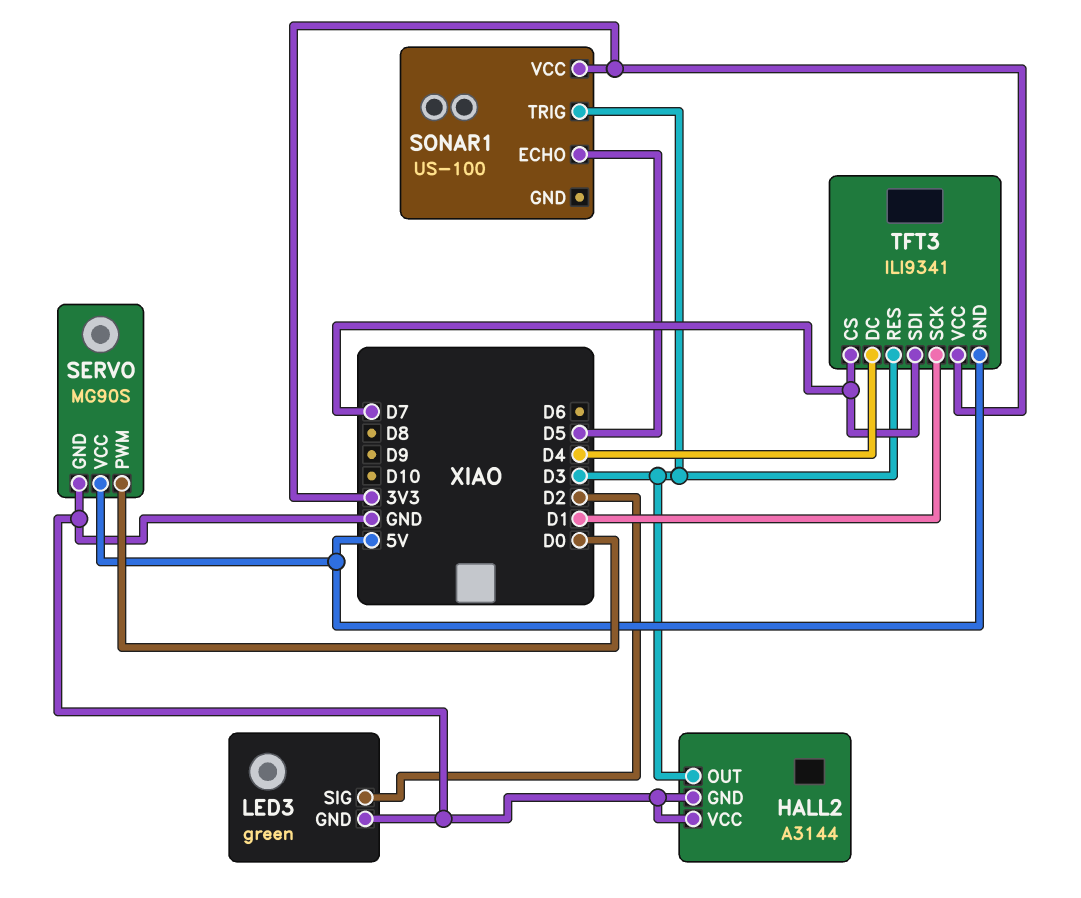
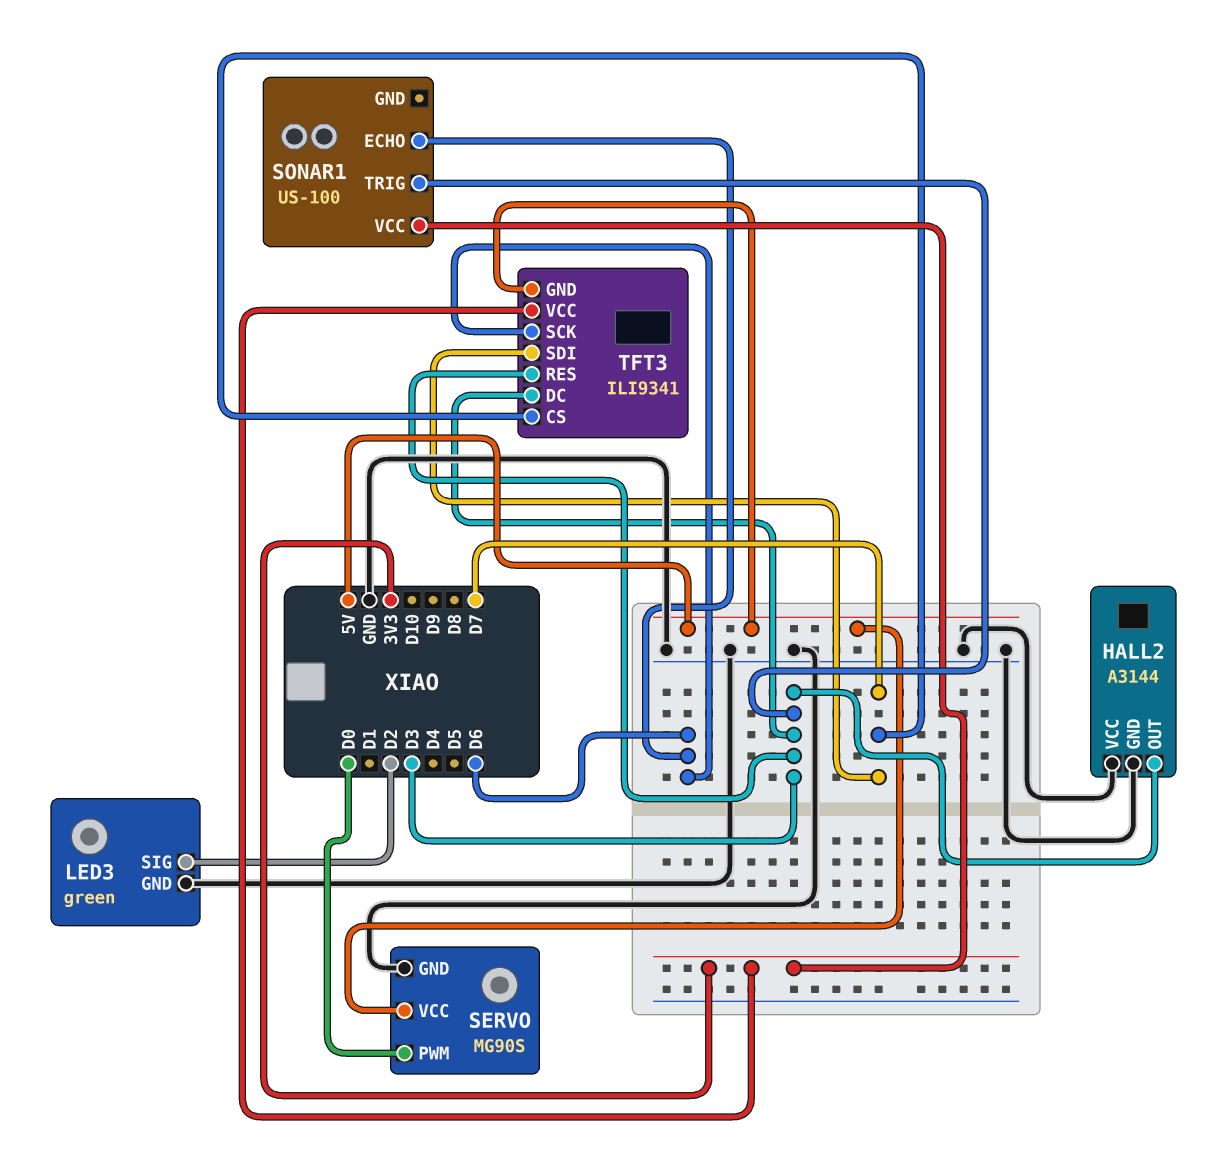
SONAR1 pin ECHO: D5 -> D6
TFT3 pin DC: D4 -> D3
TFT3 pin SCK: D1 -> D6

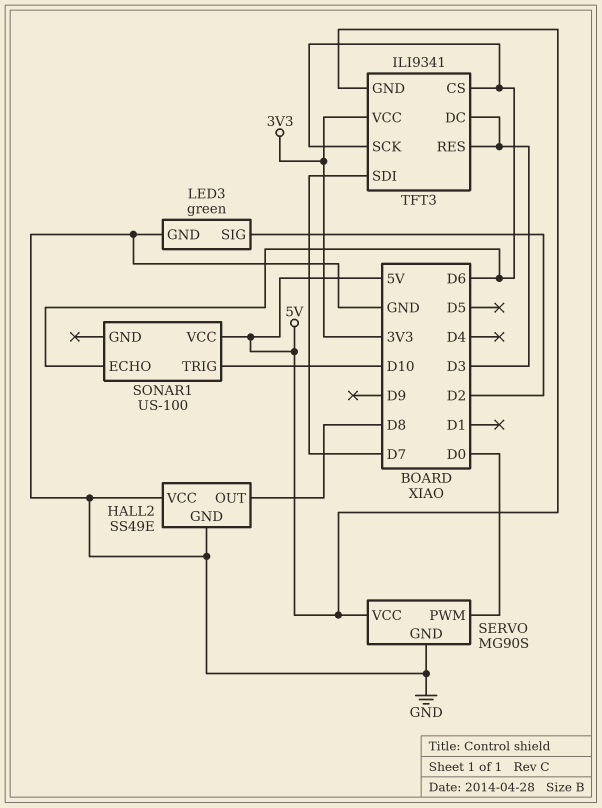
HALL2: A3144 -> SS49E
HALL2 pin OUT: D3 -> D8
SONAR1 pin TRIG: D3 -> D10
SONAR1 pin VCC: 3V3 -> 5V
TFT3 pin CS: D7 -> D6

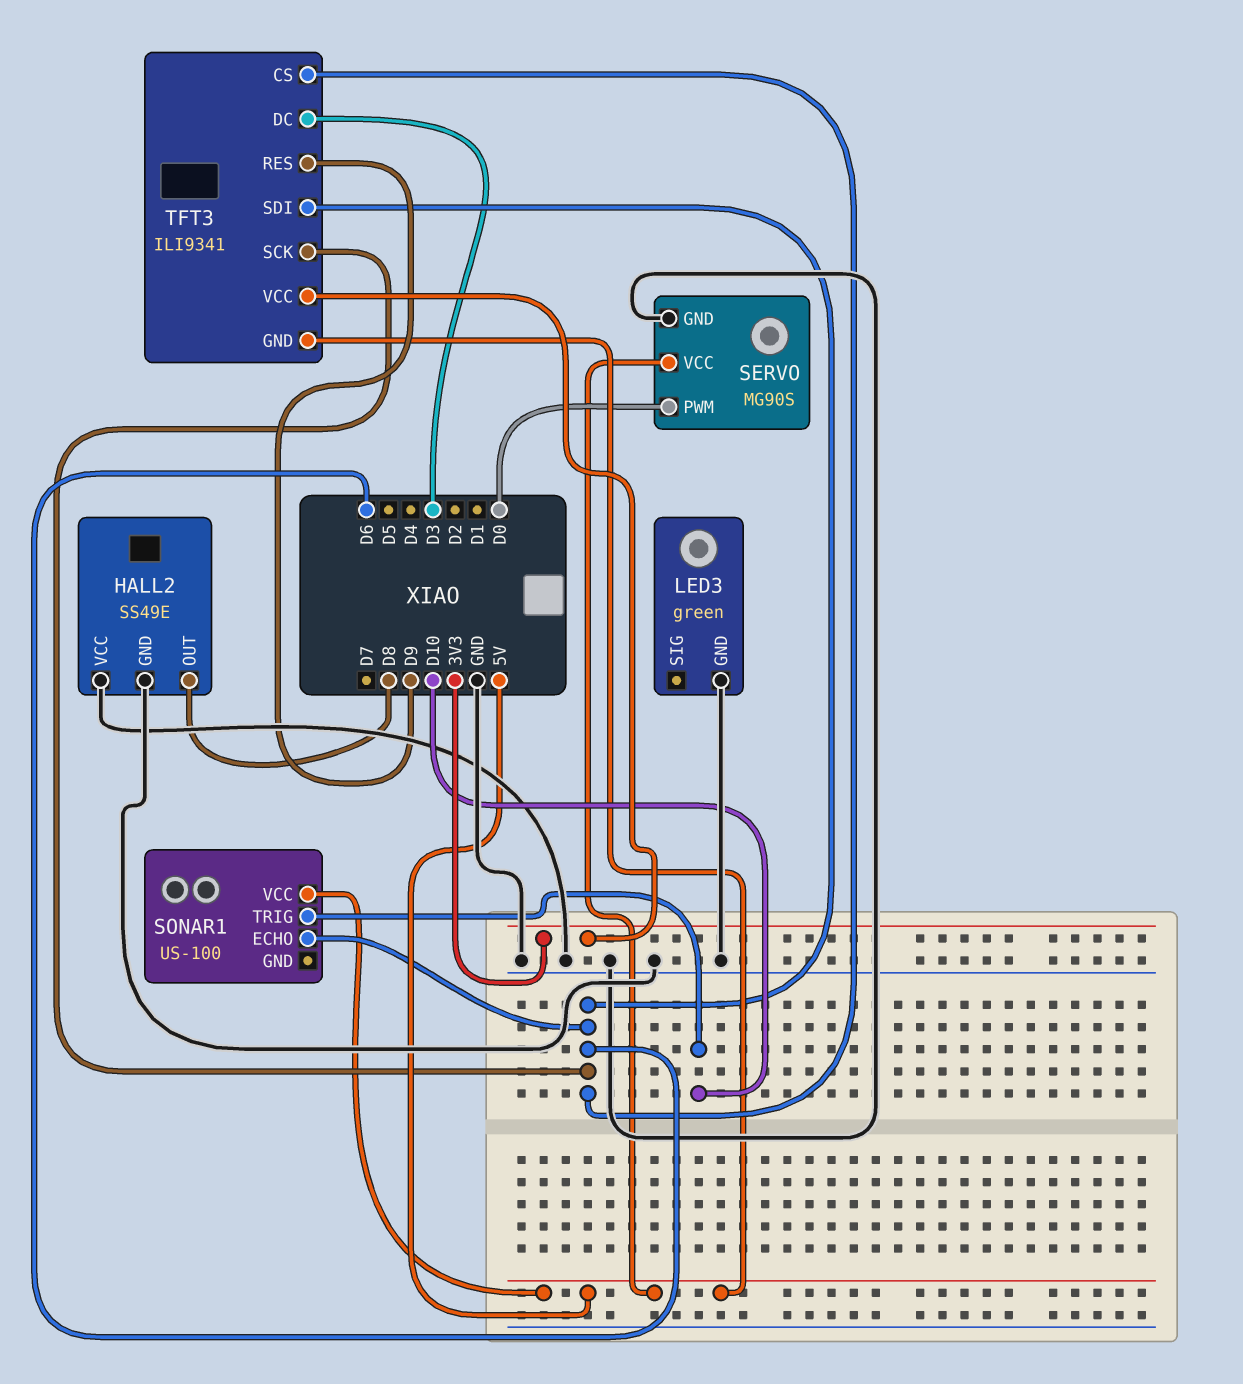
LED3 pin SIG: D2 -> none
TFT3 pin RES: D3 -> D9
TFT3 pin SDI: D7 -> D6

